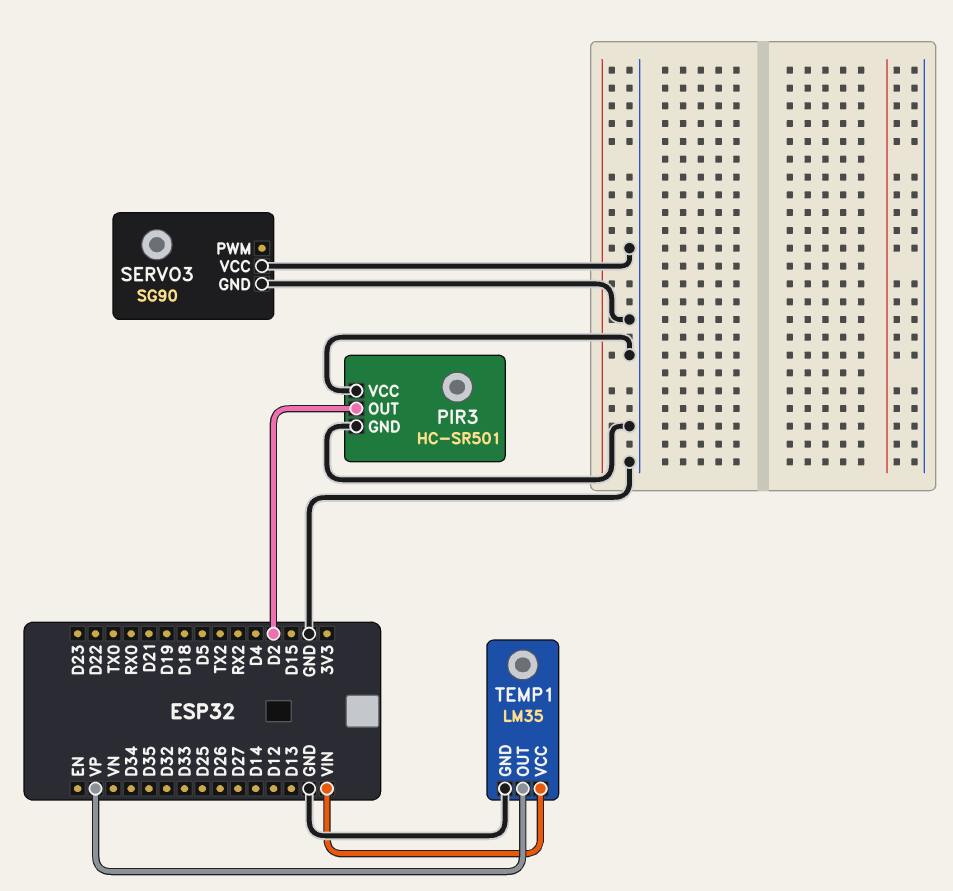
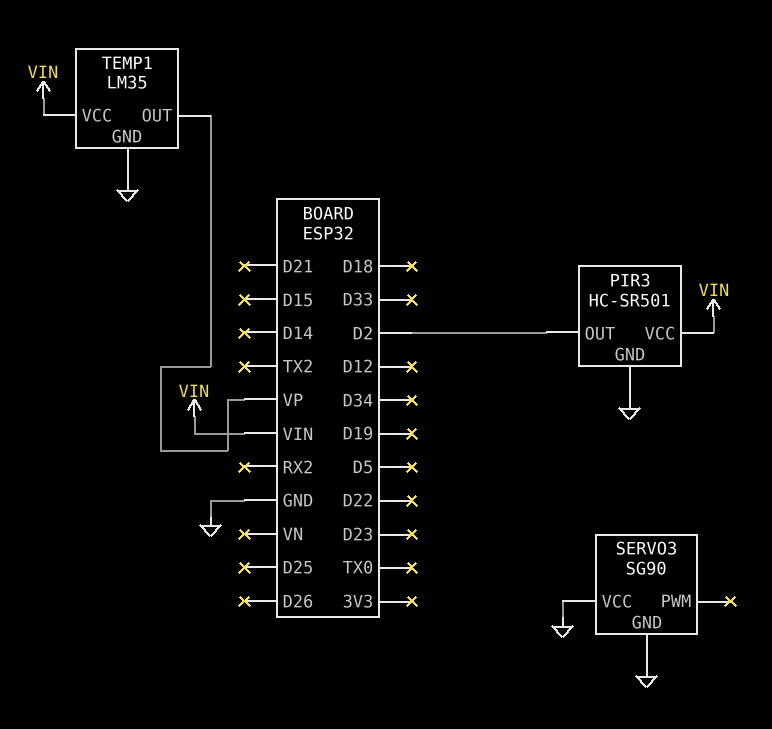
PIR3 pin VCC: GND -> VIN

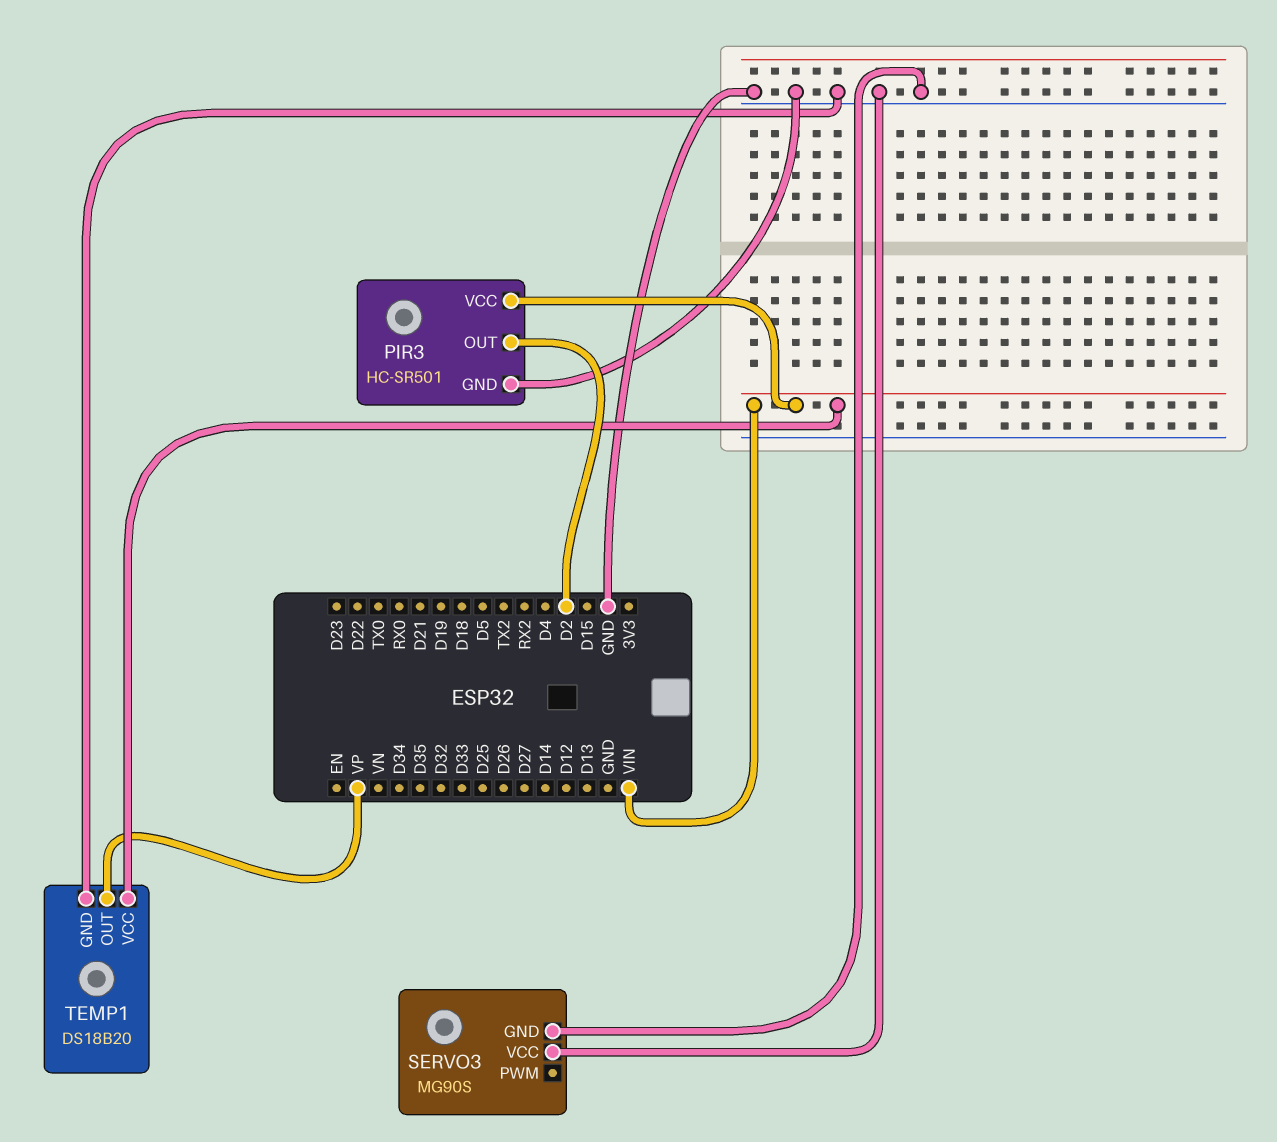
SERVO3: SG90 -> MG90S
TEMP1: LM35 -> DS18B20

